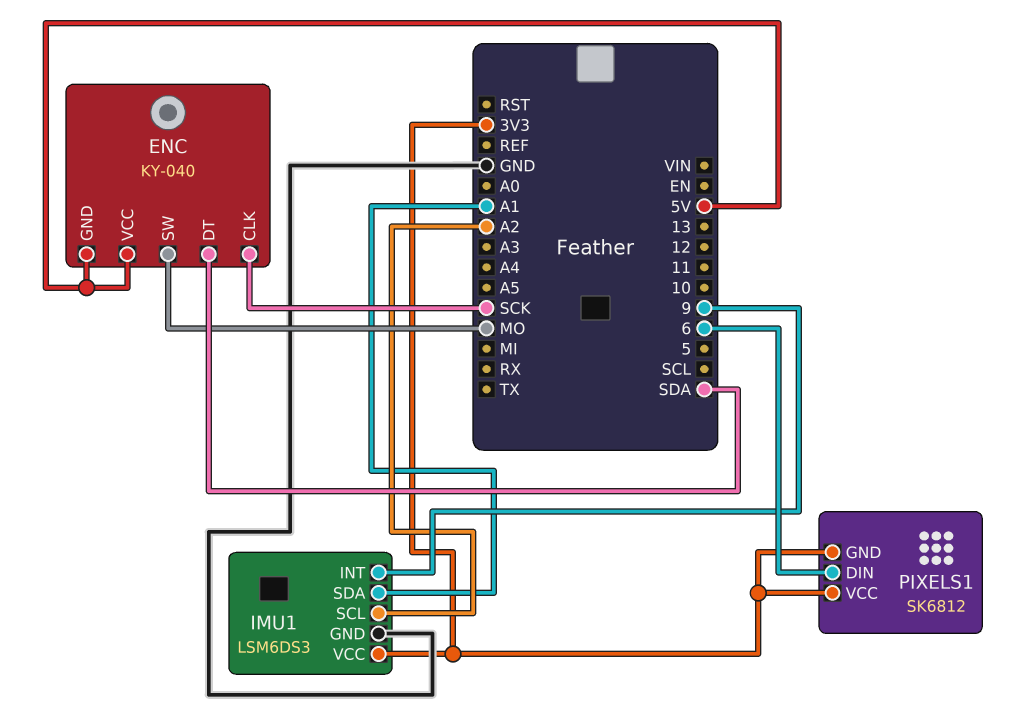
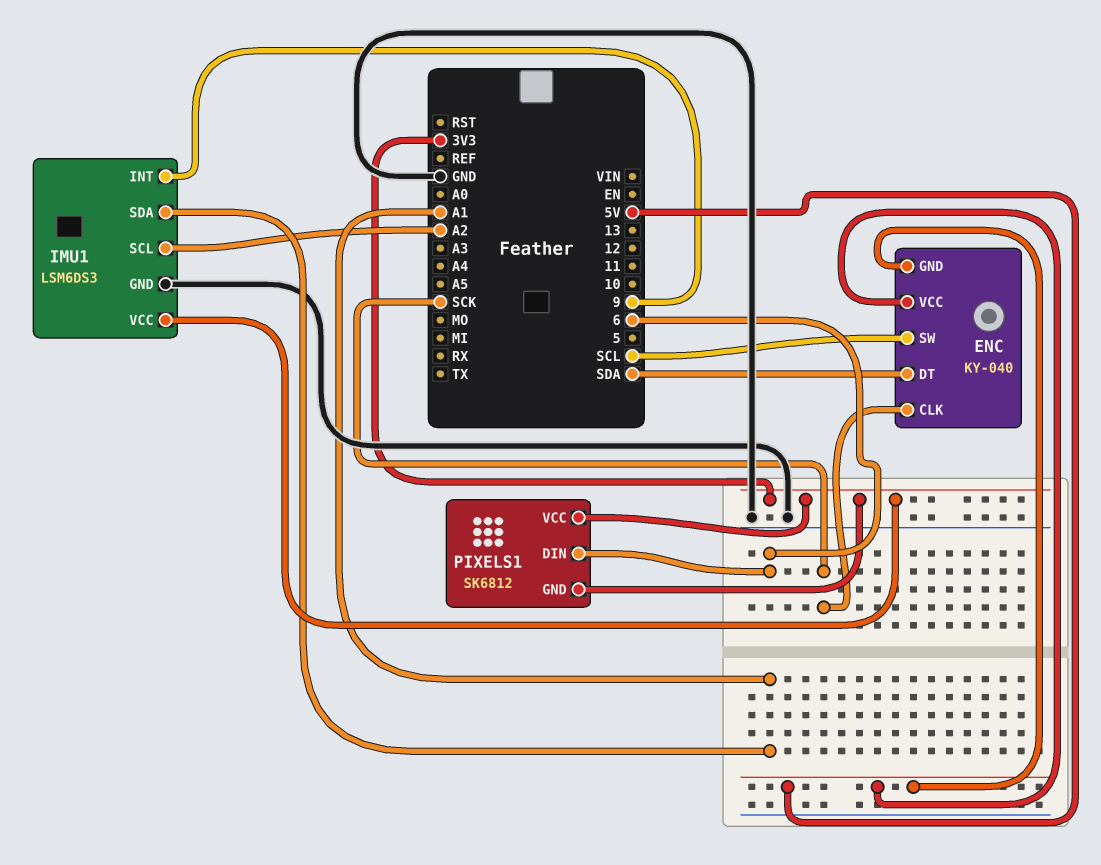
ENC pin SW: MO -> SCL

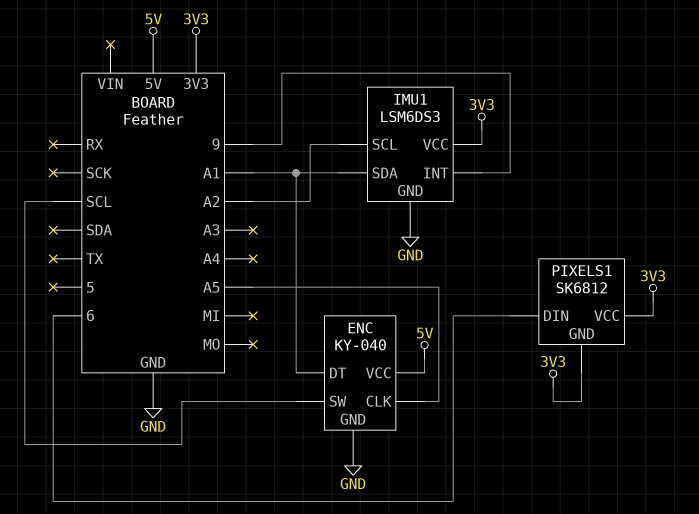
ENC pin CLK: SCK -> A5
ENC pin DT: SDA -> A1
ENC pin GND: 5V -> GND

